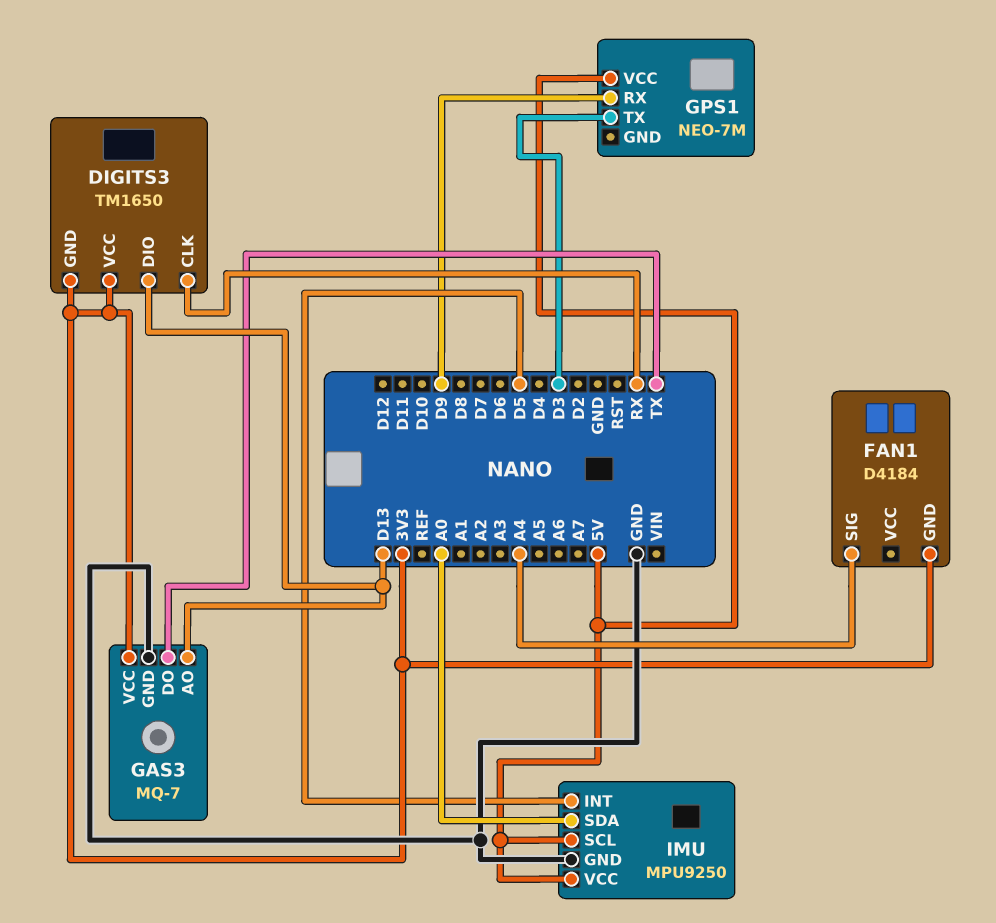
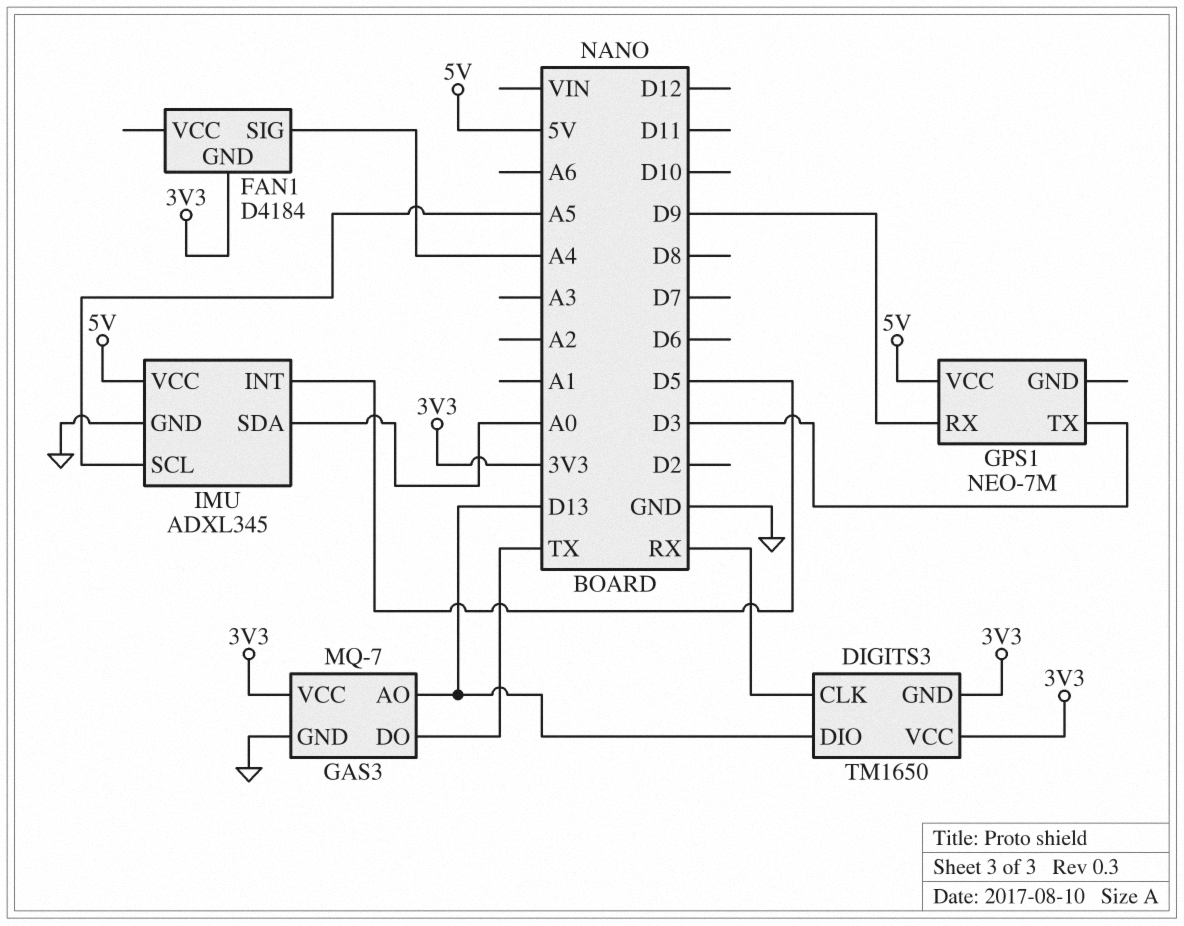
IMU: MPU9250 -> ADXL345
IMU pin SCL: 5V -> A5

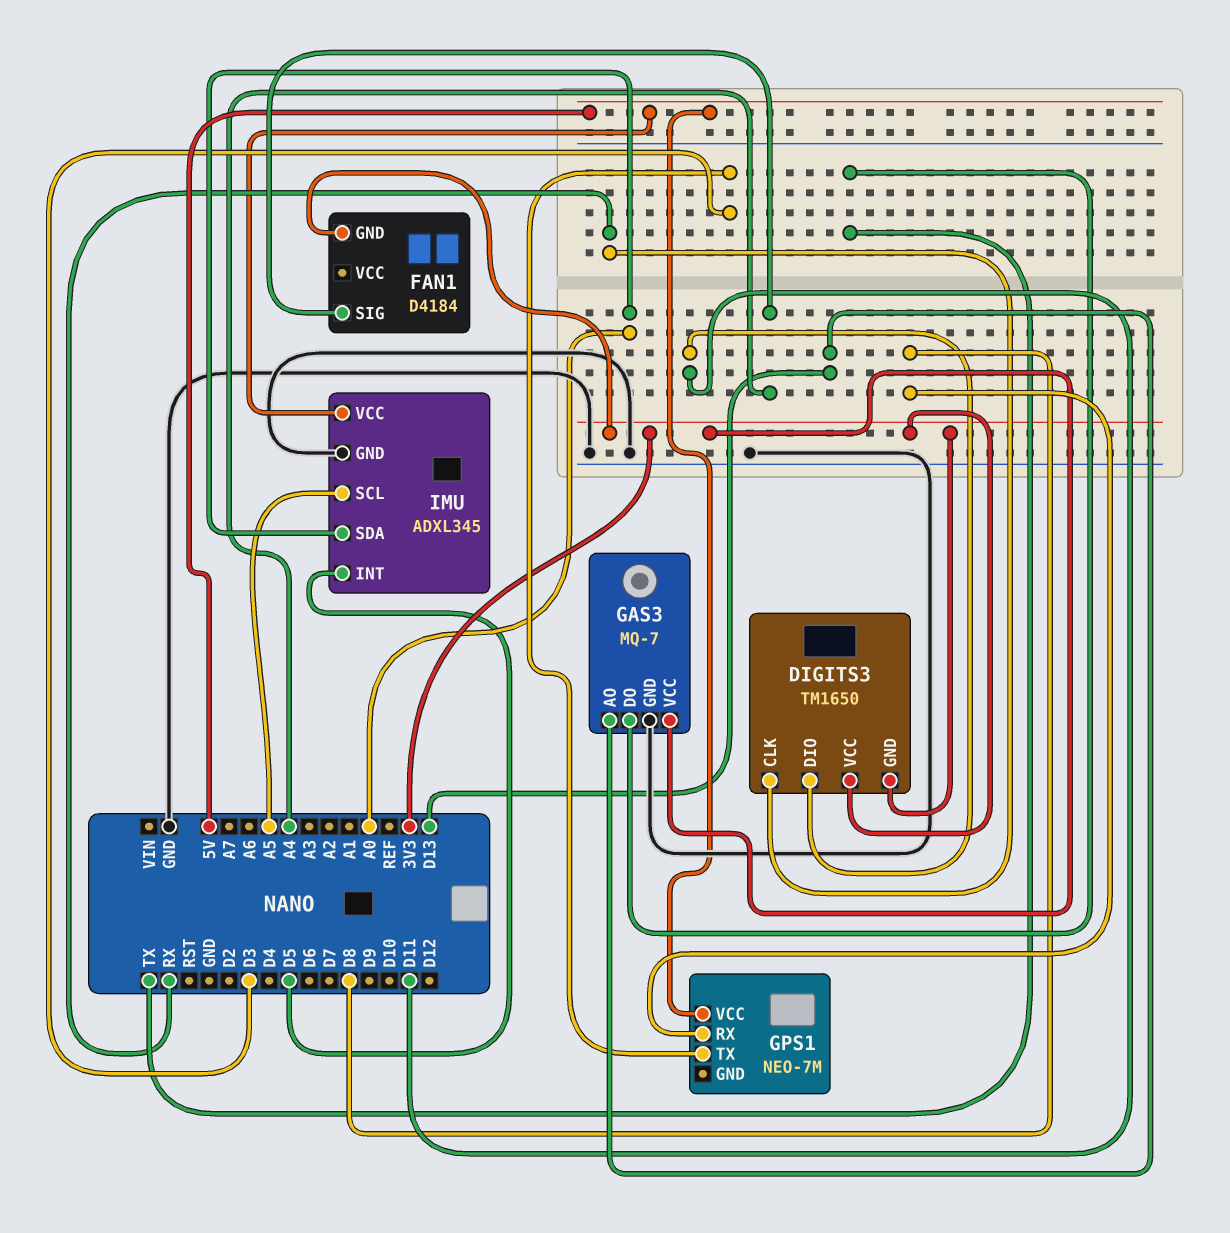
DIGITS3 pin DIO: D13 -> D11
GPS1 pin RX: D9 -> D8

